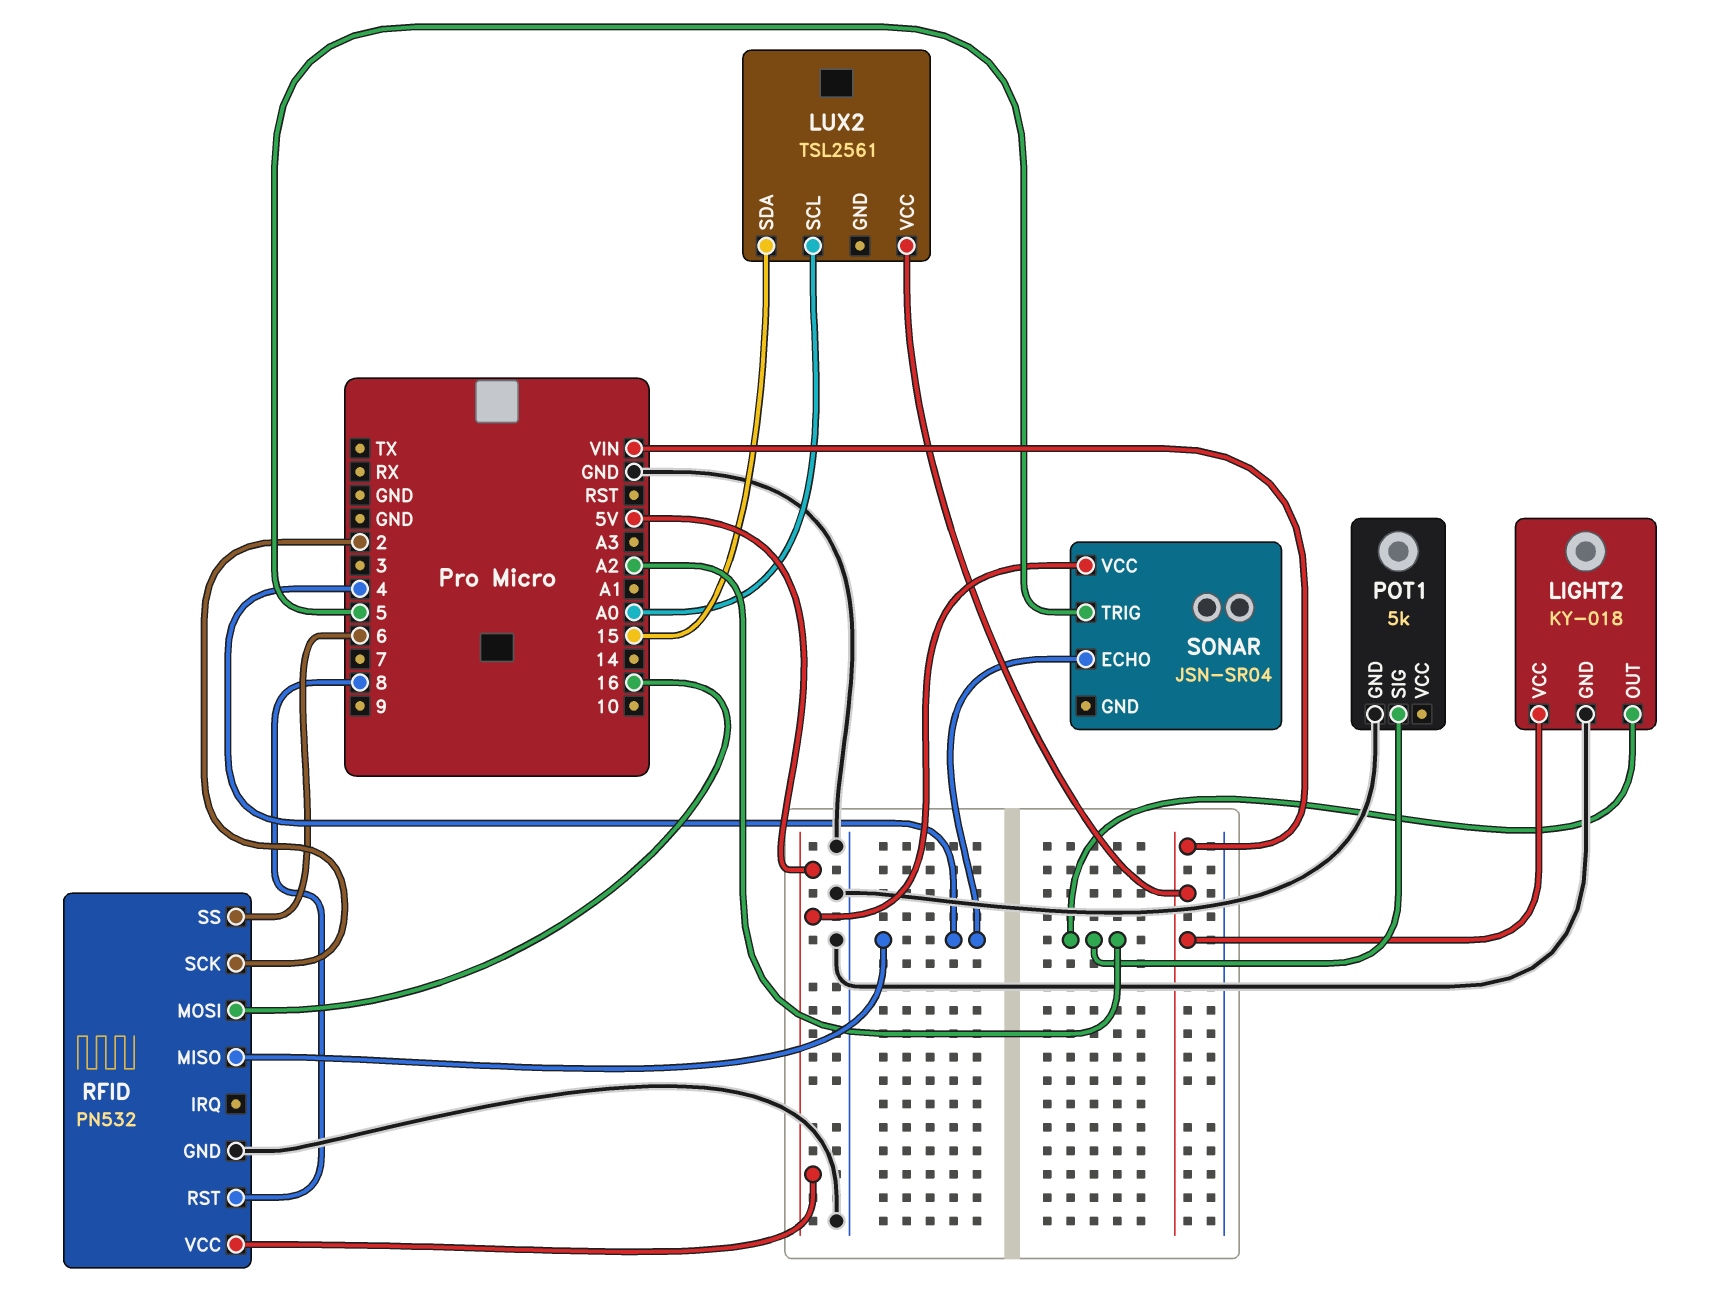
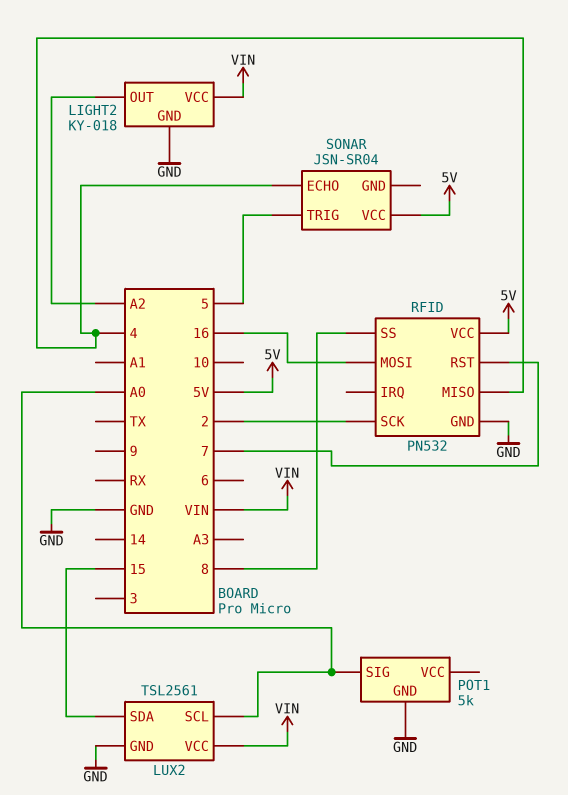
LUX2 pin GND: none -> GND
POT1 pin SIG: A2 -> A0
RFID pin RST: 8 -> 7
RFID pin SS: 6 -> 8

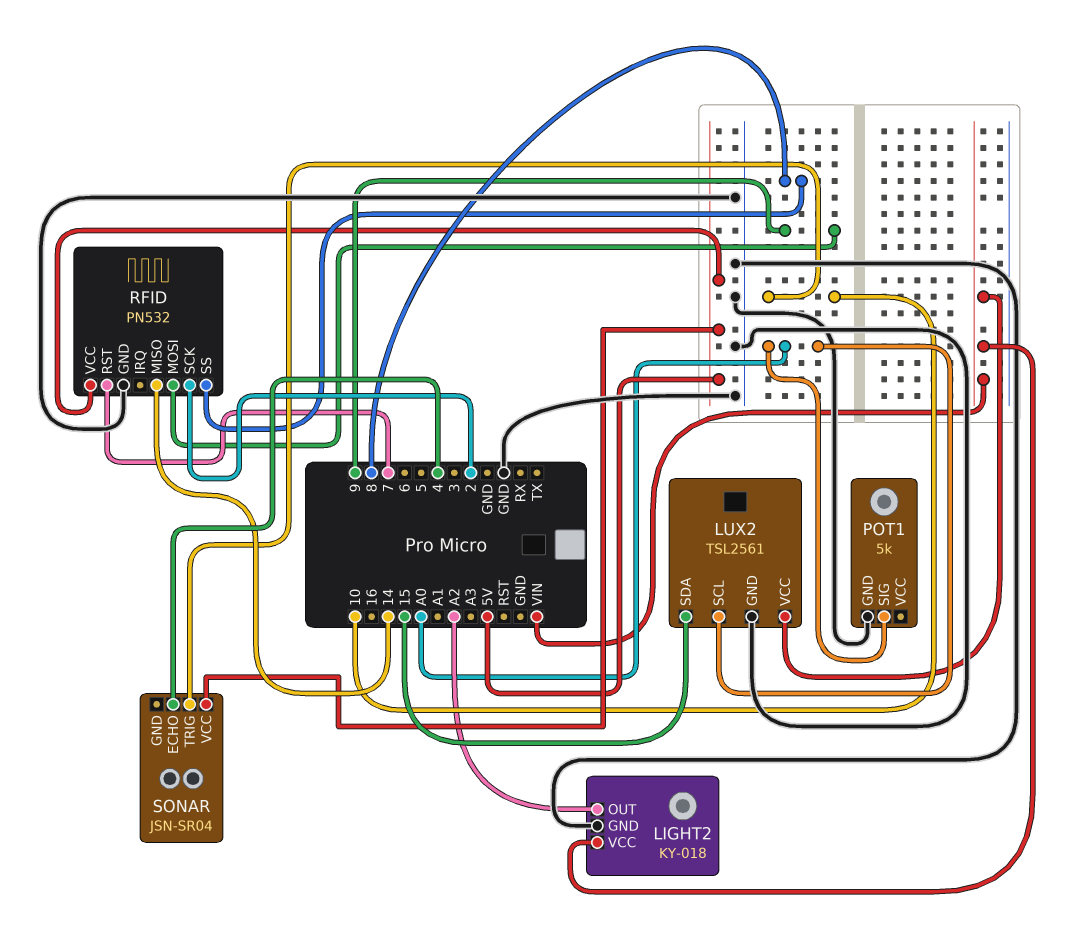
RFID pin MISO: 4 -> 14
RFID pin MOSI: 16 -> 9
SONAR pin TRIG: 5 -> 10

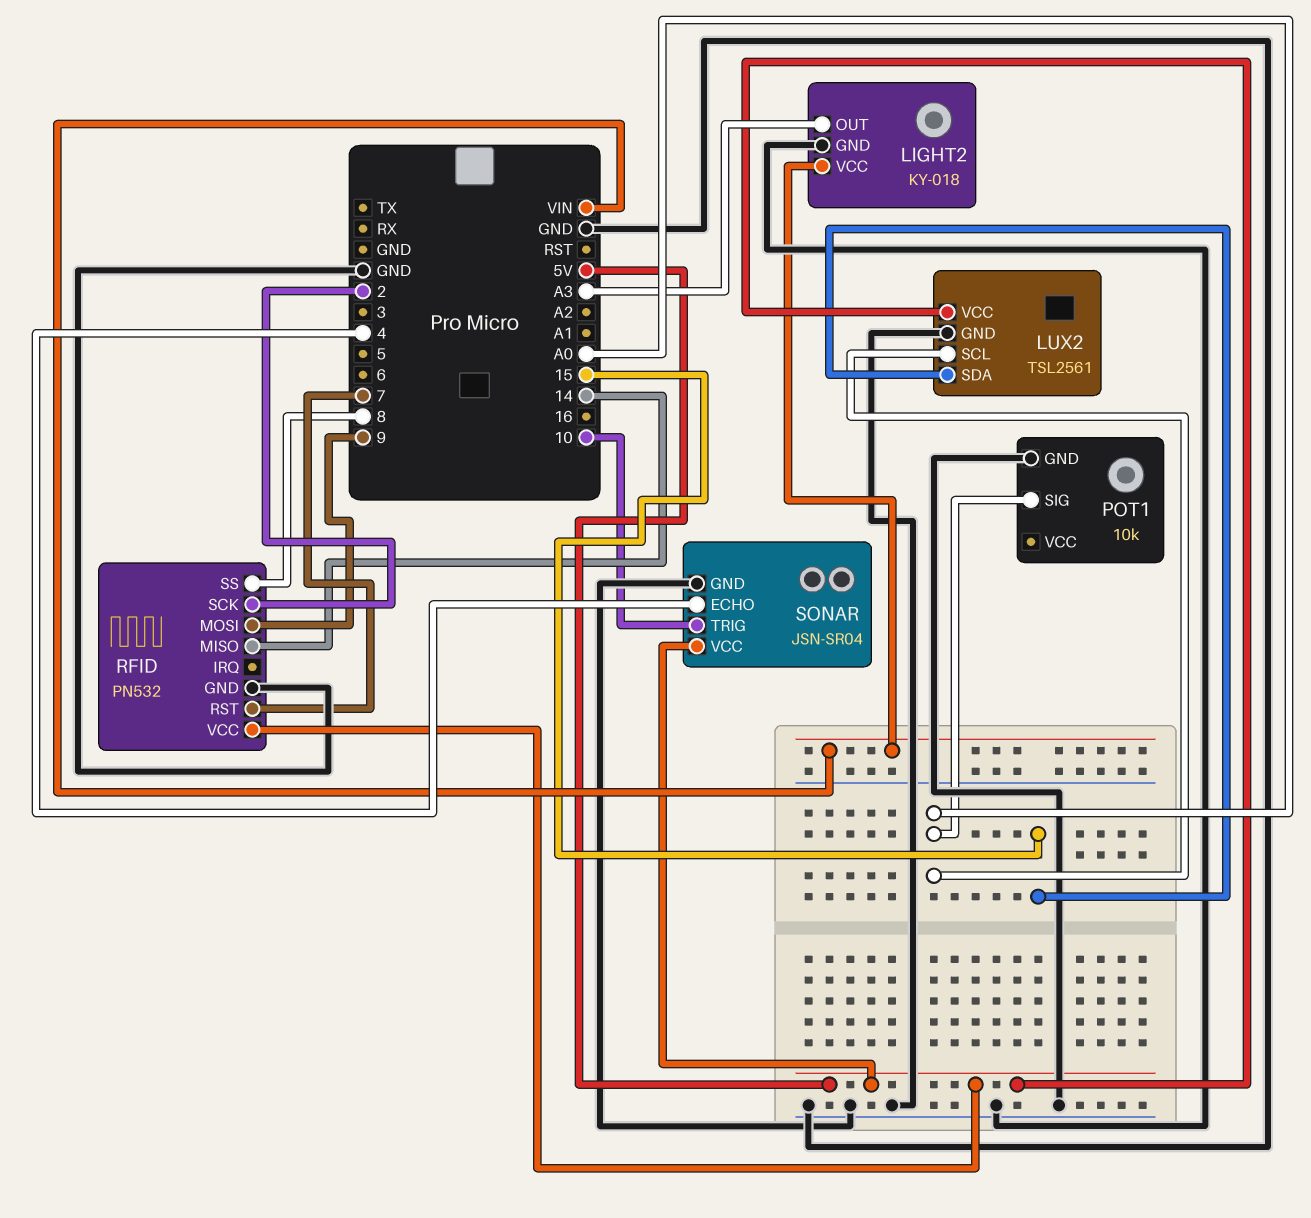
LIGHT2 pin OUT: A2 -> A3
LUX2 pin VCC: VIN -> 5V
POT1: 5k -> 10k
SONAR pin GND: none -> GND

